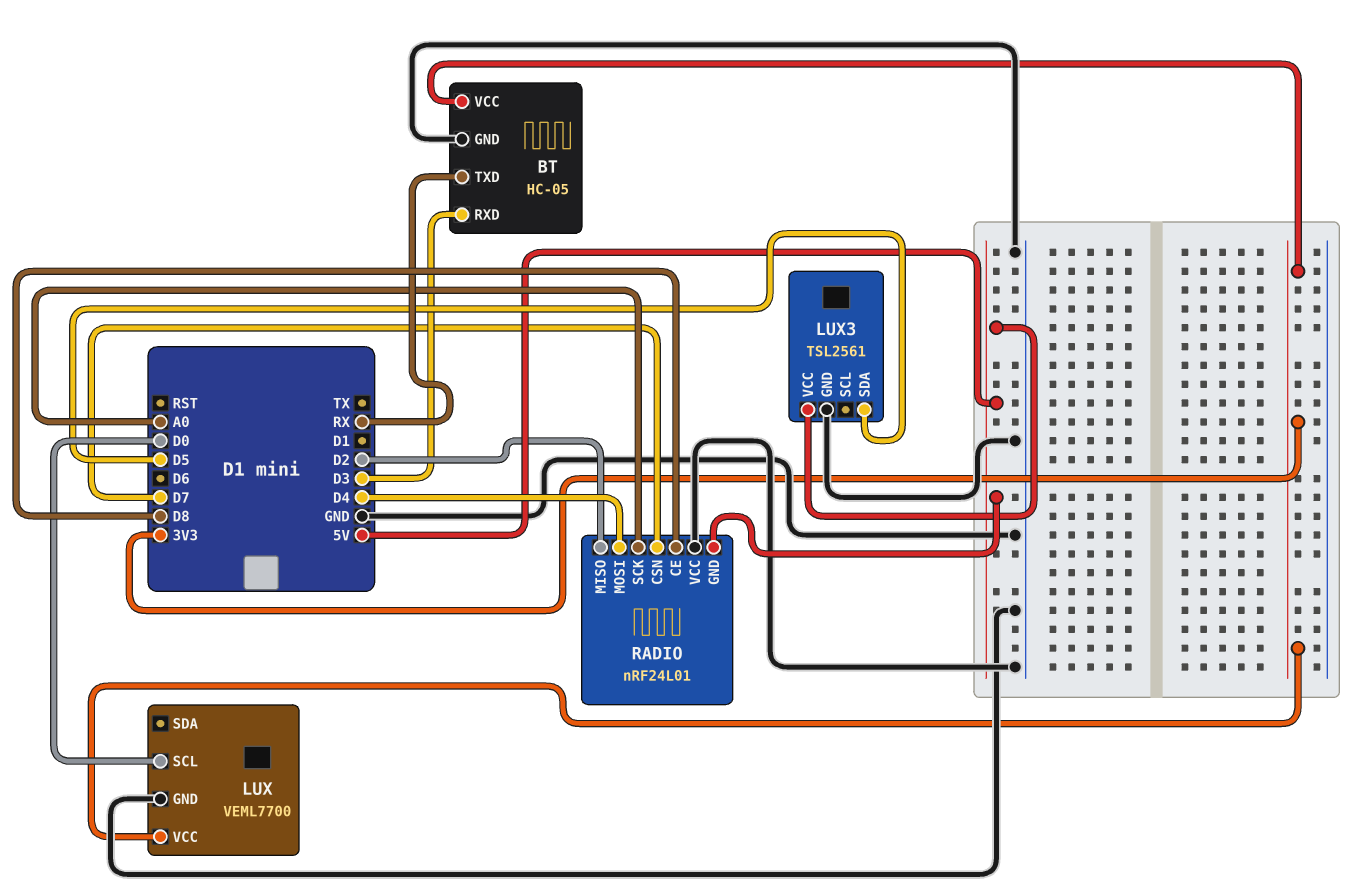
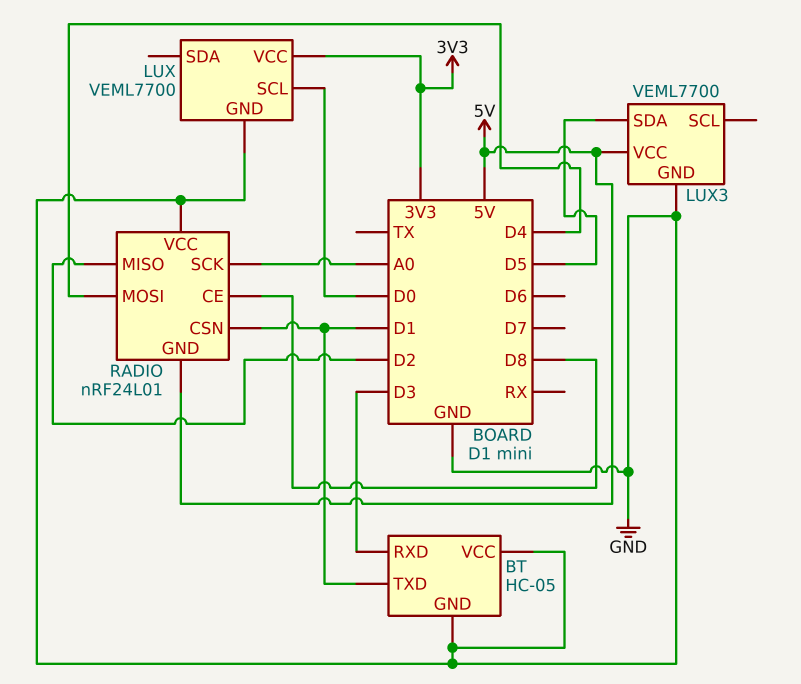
BT pin TXD: RX -> D1
BT pin VCC: 3V3 -> GND
LUX3: TSL2561 -> VEML7700
RADIO pin CSN: D7 -> D1

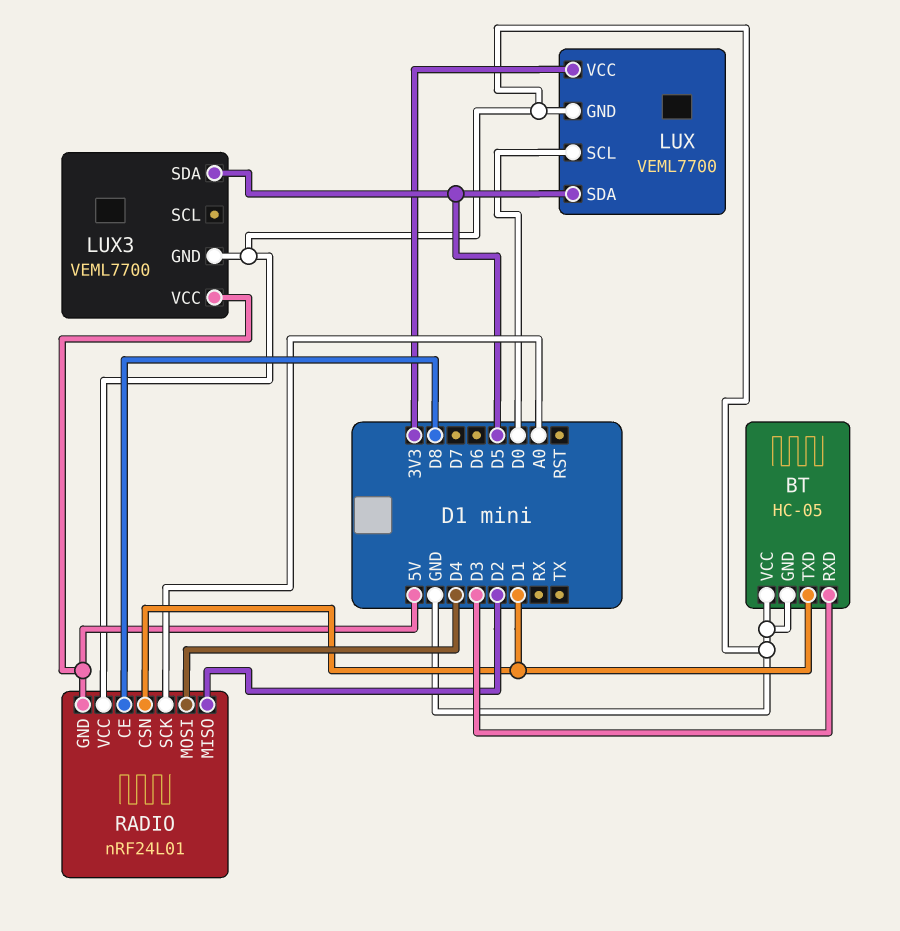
LUX pin SDA: none -> D5

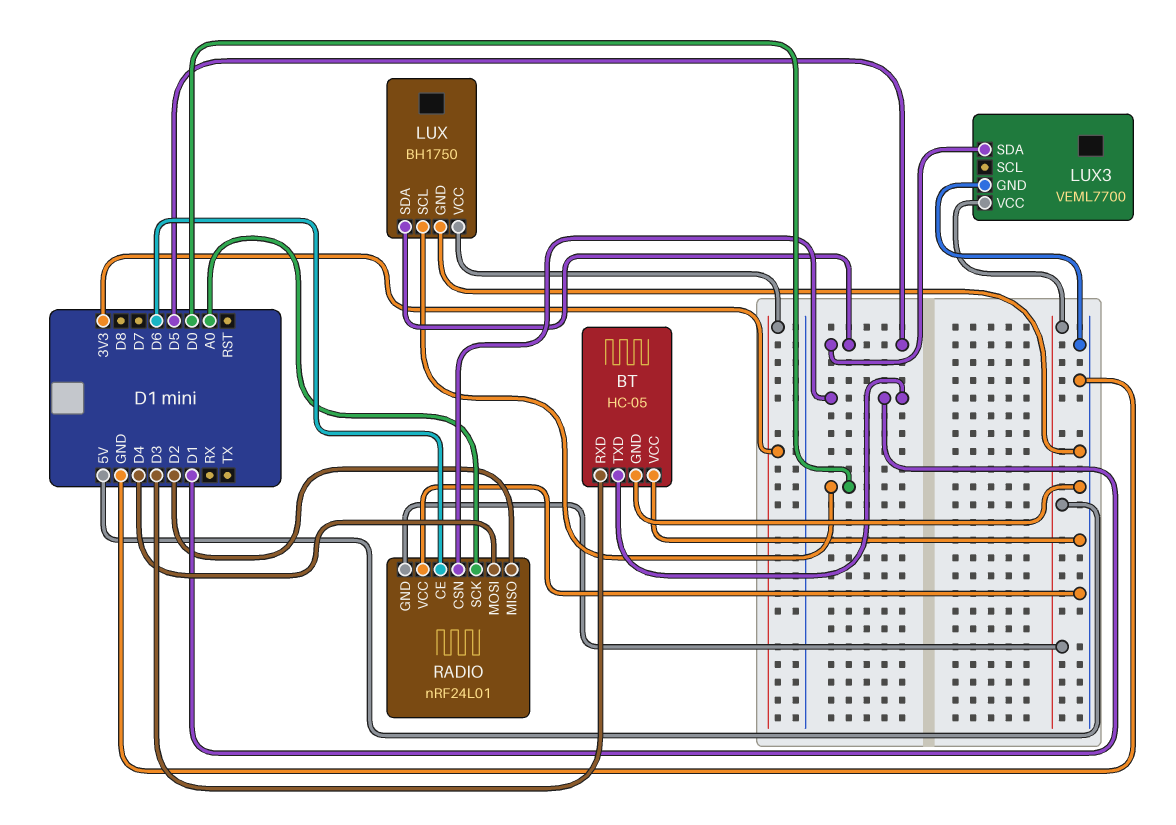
LUX: VEML7700 -> BH1750
RADIO pin CE: D8 -> D6

